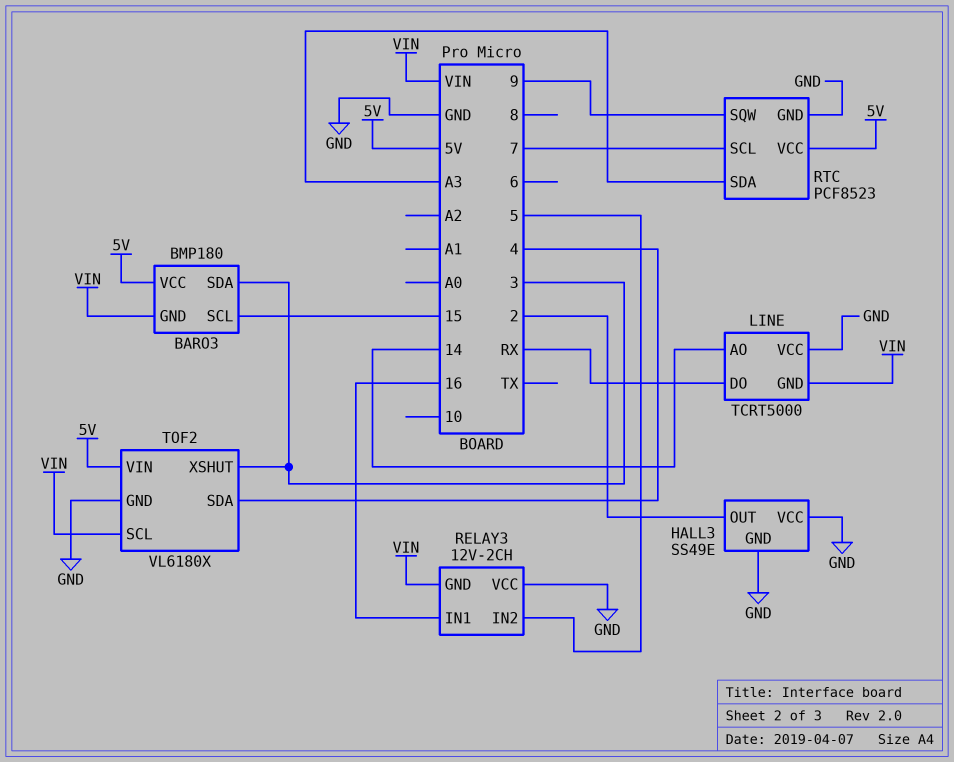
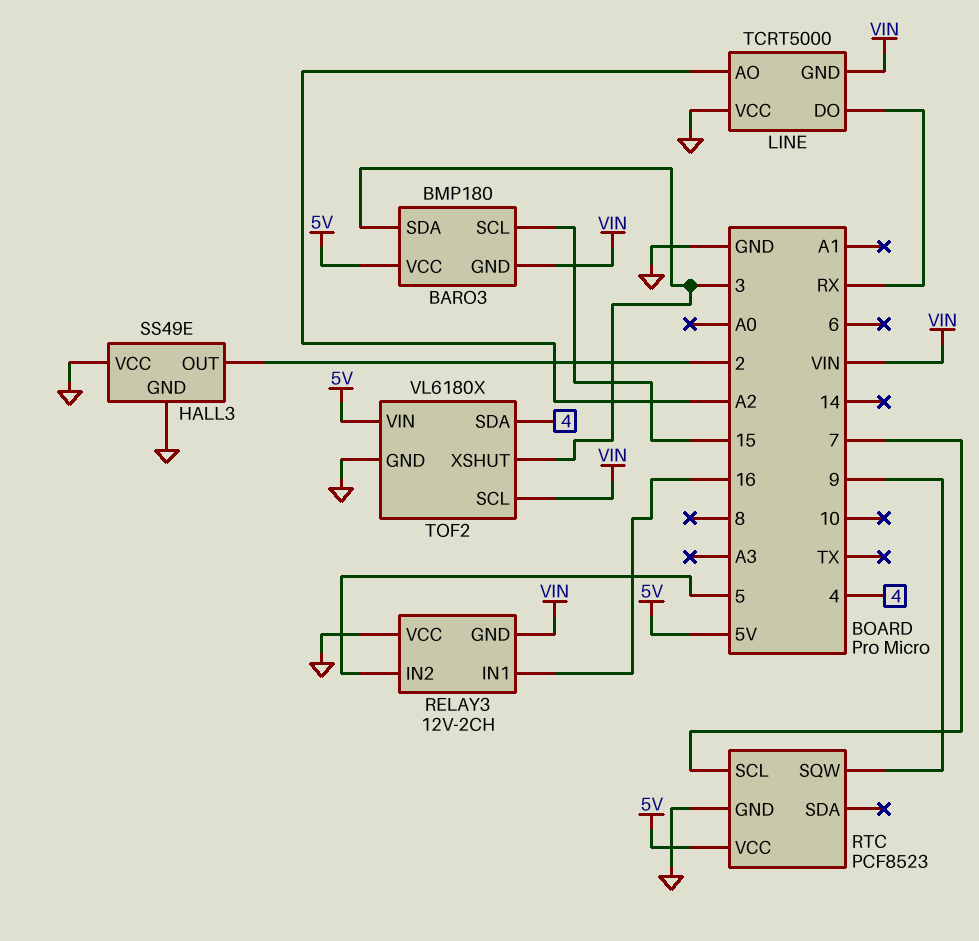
LINE pin AO: 14 -> A2
RTC pin SDA: A3 -> none

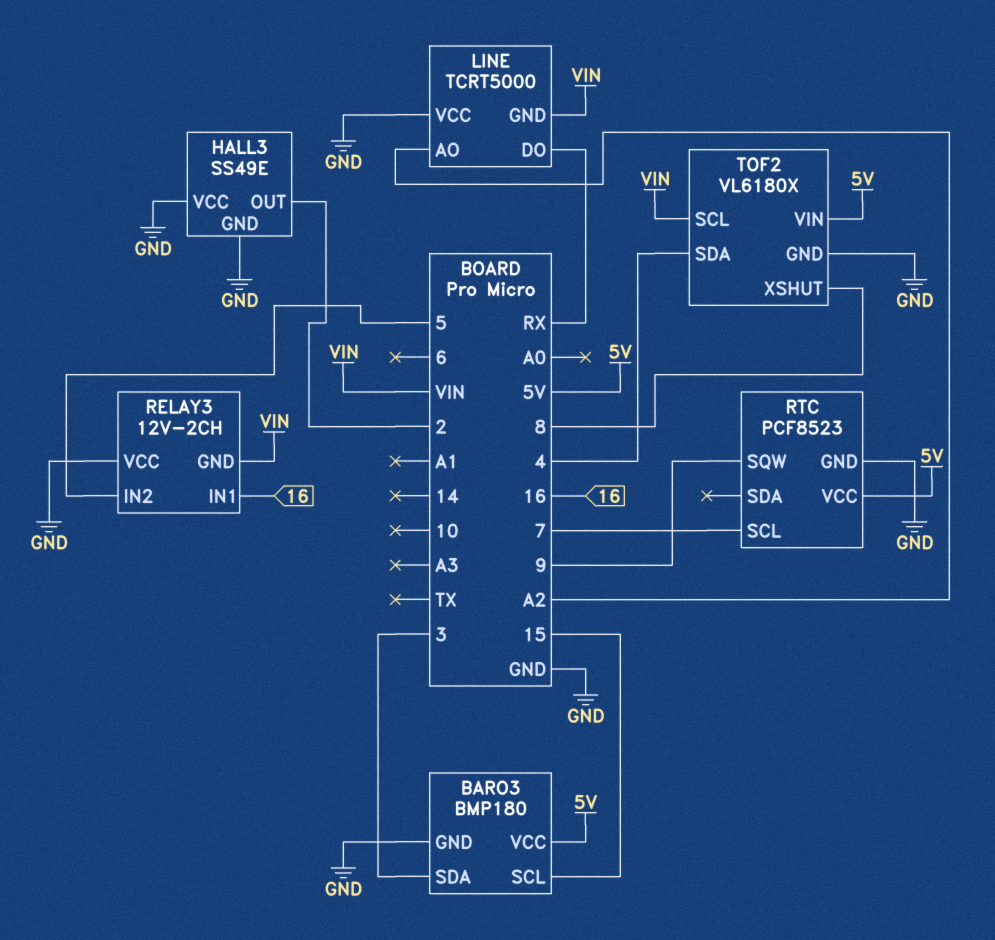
BARO3 pin GND: VIN -> GND
TOF2 pin XSHUT: 3 -> 8

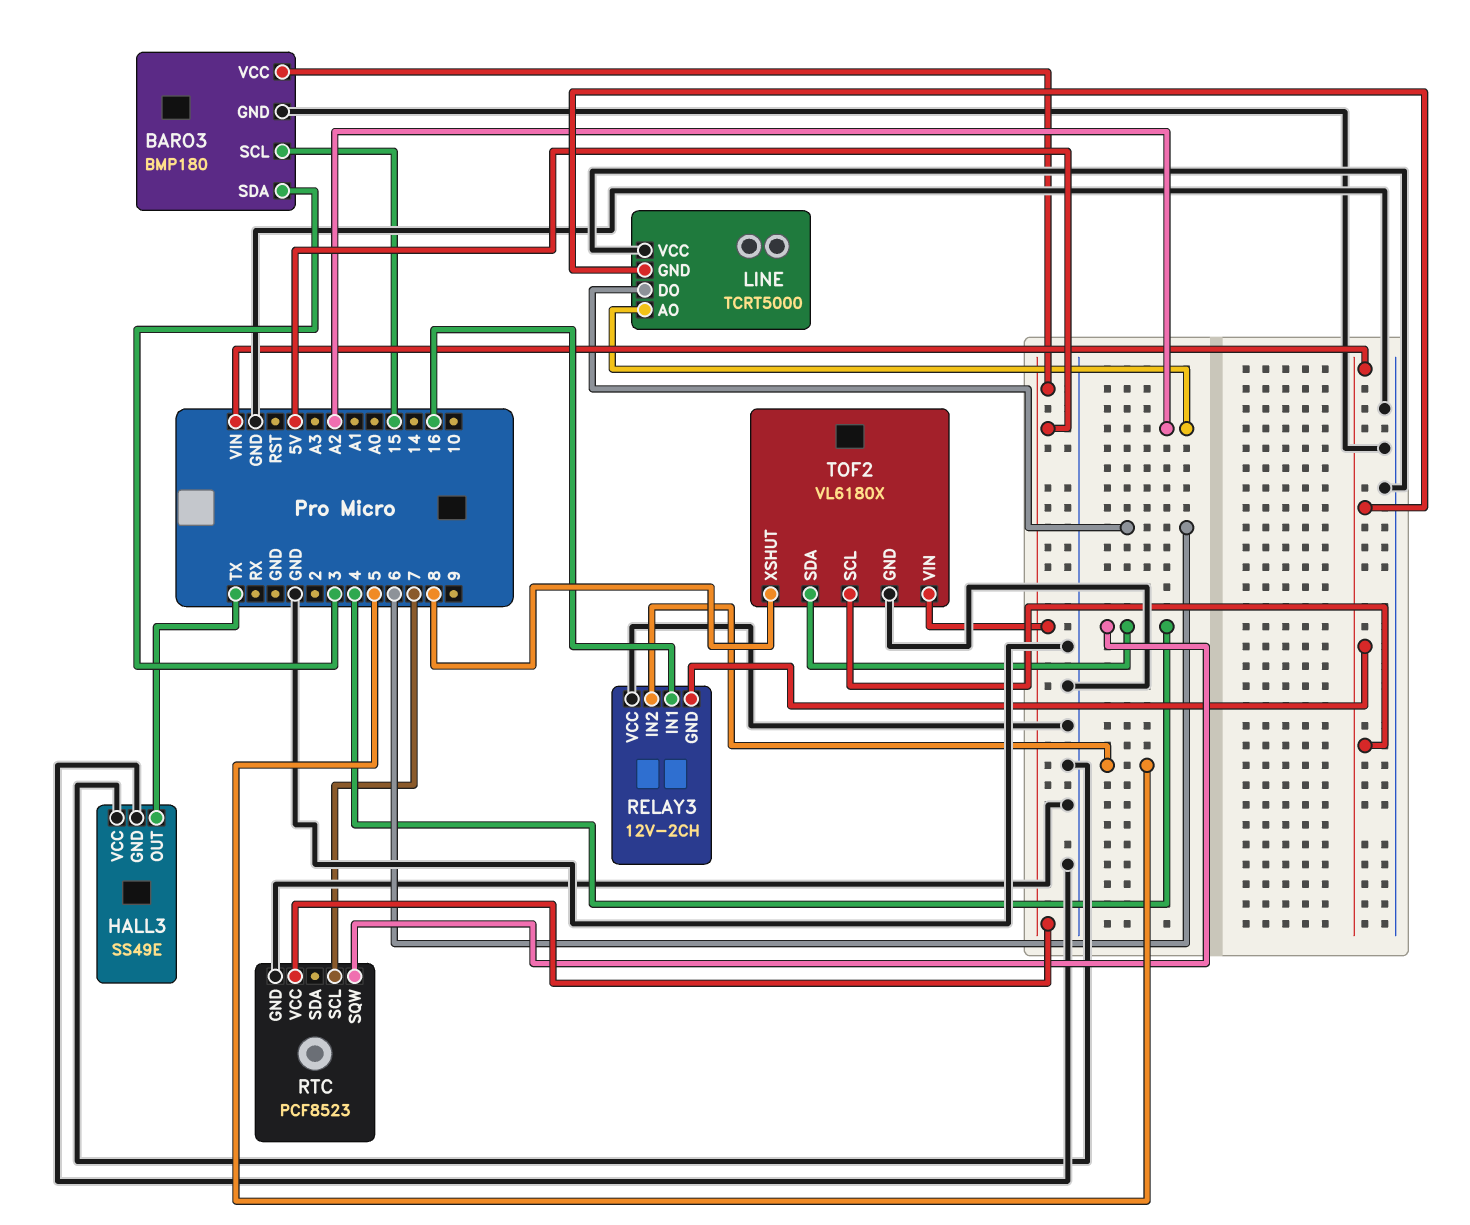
HALL3 pin OUT: 2 -> TX
LINE pin DO: RX -> 6
RTC pin SQW: 9 -> 4

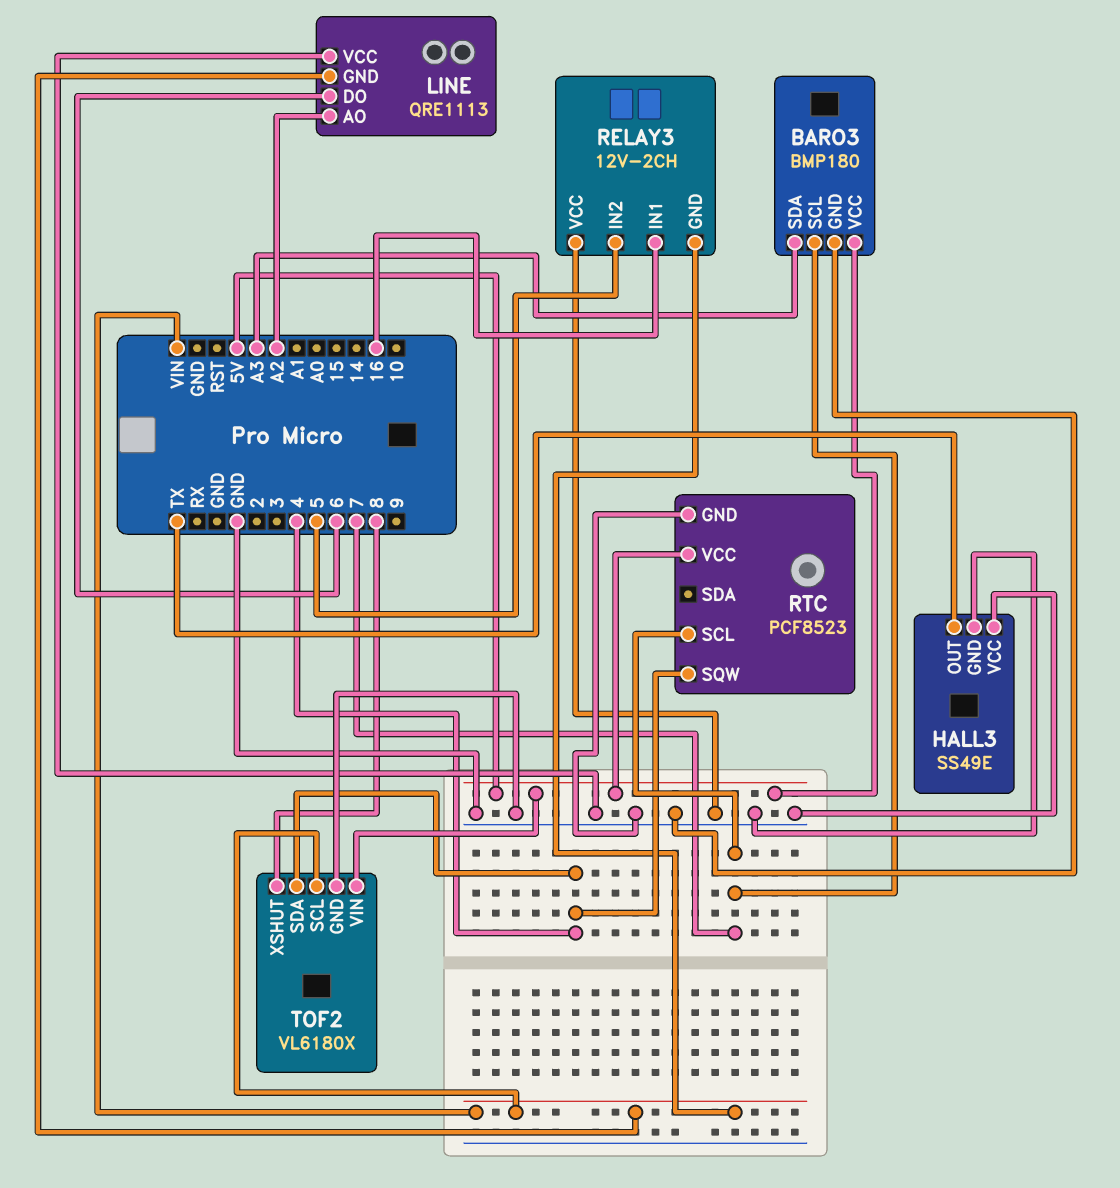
BARO3 pin SCL: 15 -> 7
BARO3 pin SDA: 3 -> A3
LINE: TCRT5000 -> QRE1113

